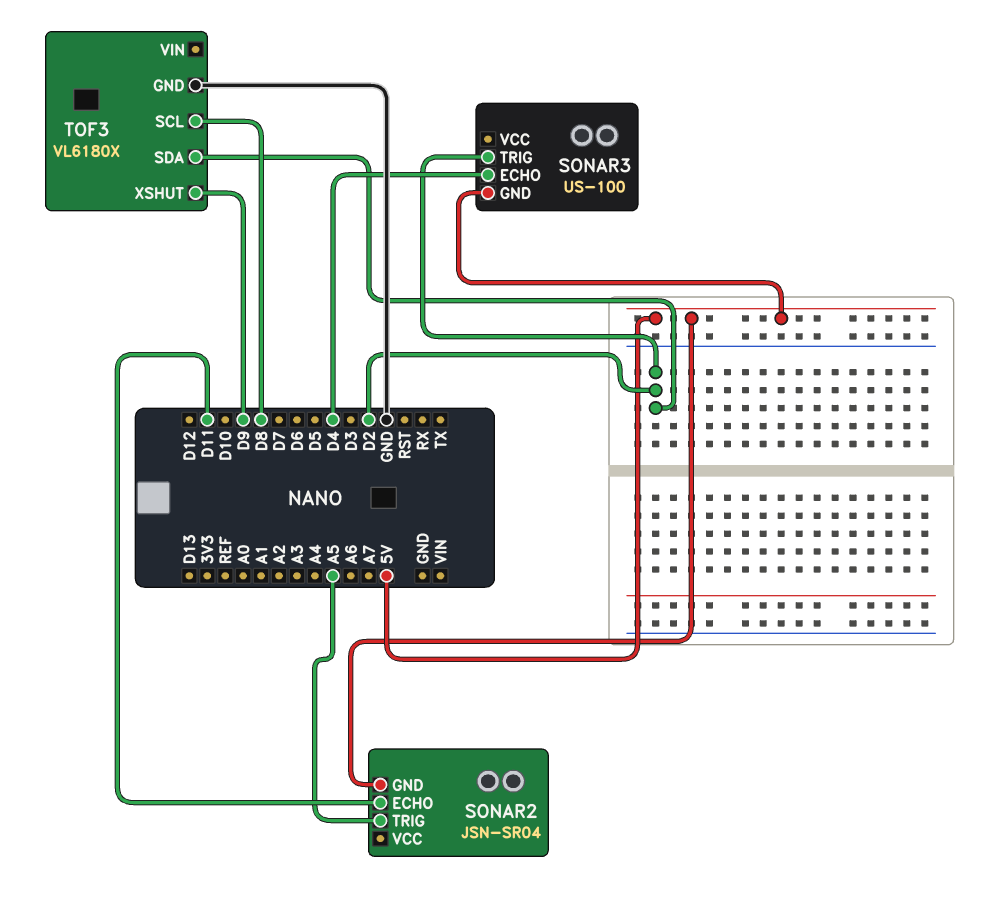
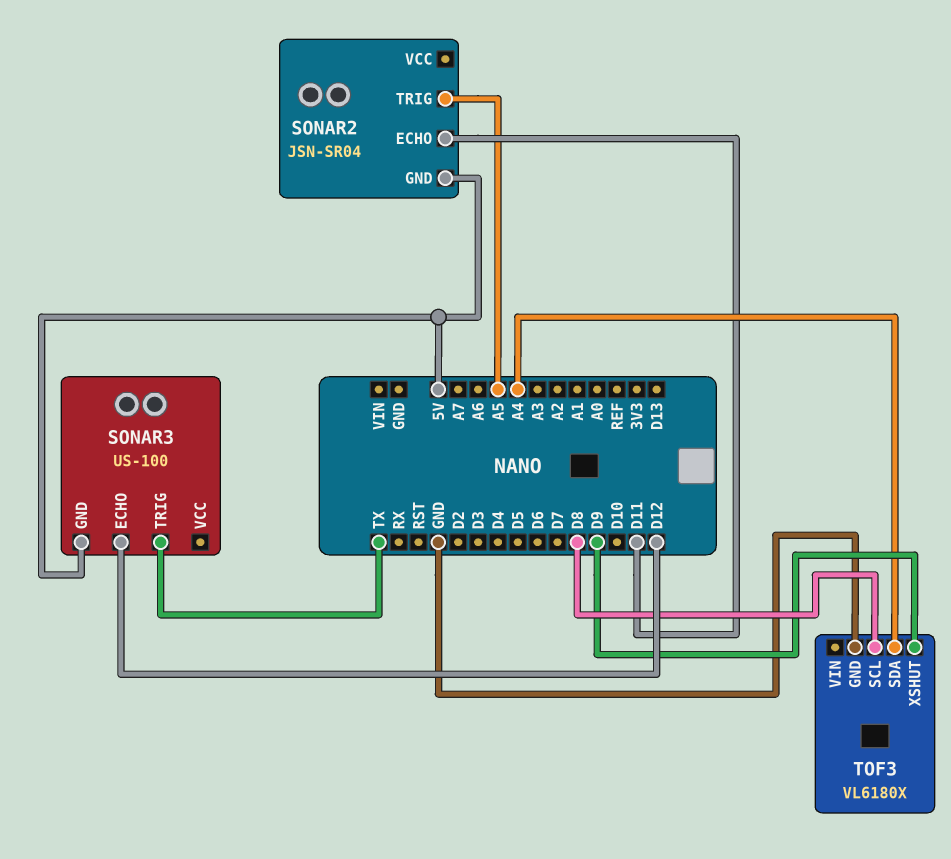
SONAR3 pin ECHO: D4 -> D12
SONAR3 pin TRIG: D2 -> TX
TOF3 pin SDA: D2 -> A4

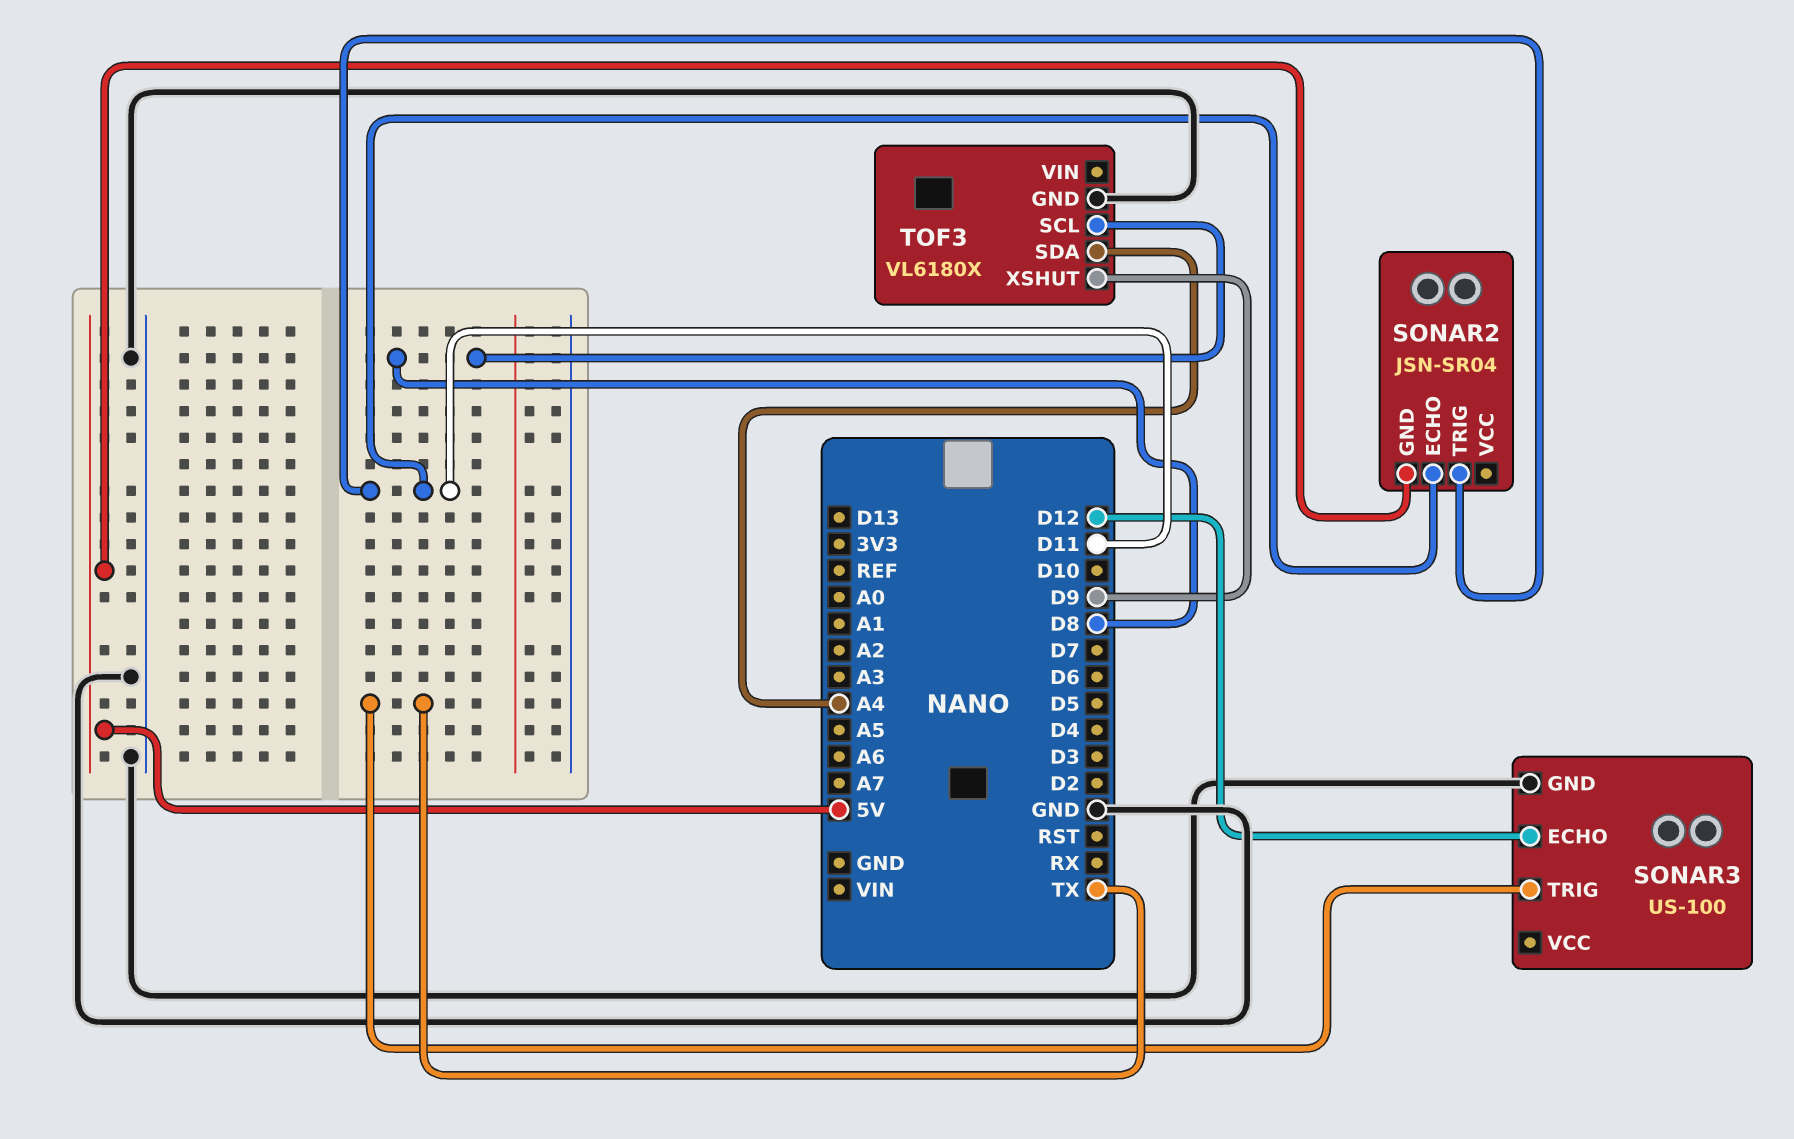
SONAR2 pin TRIG: A5 -> D11
SONAR3 pin GND: 5V -> GND

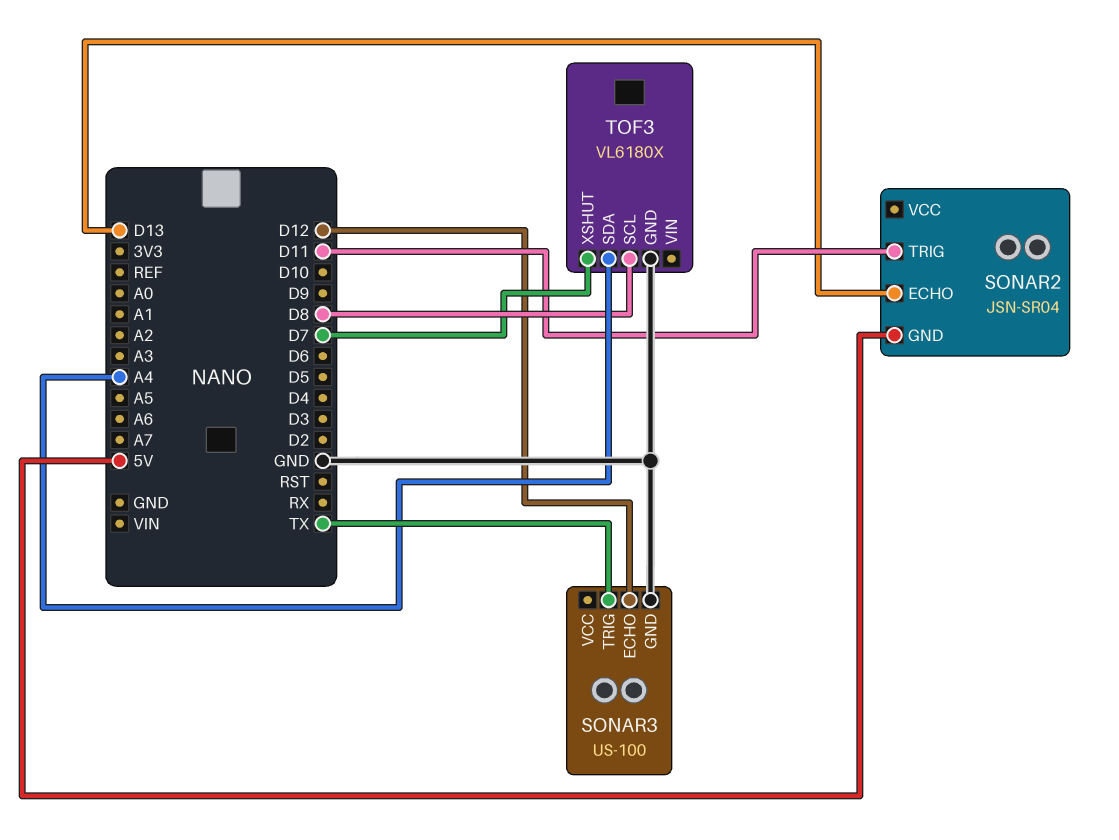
SONAR2 pin ECHO: D11 -> D13
TOF3 pin XSHUT: D9 -> D7

